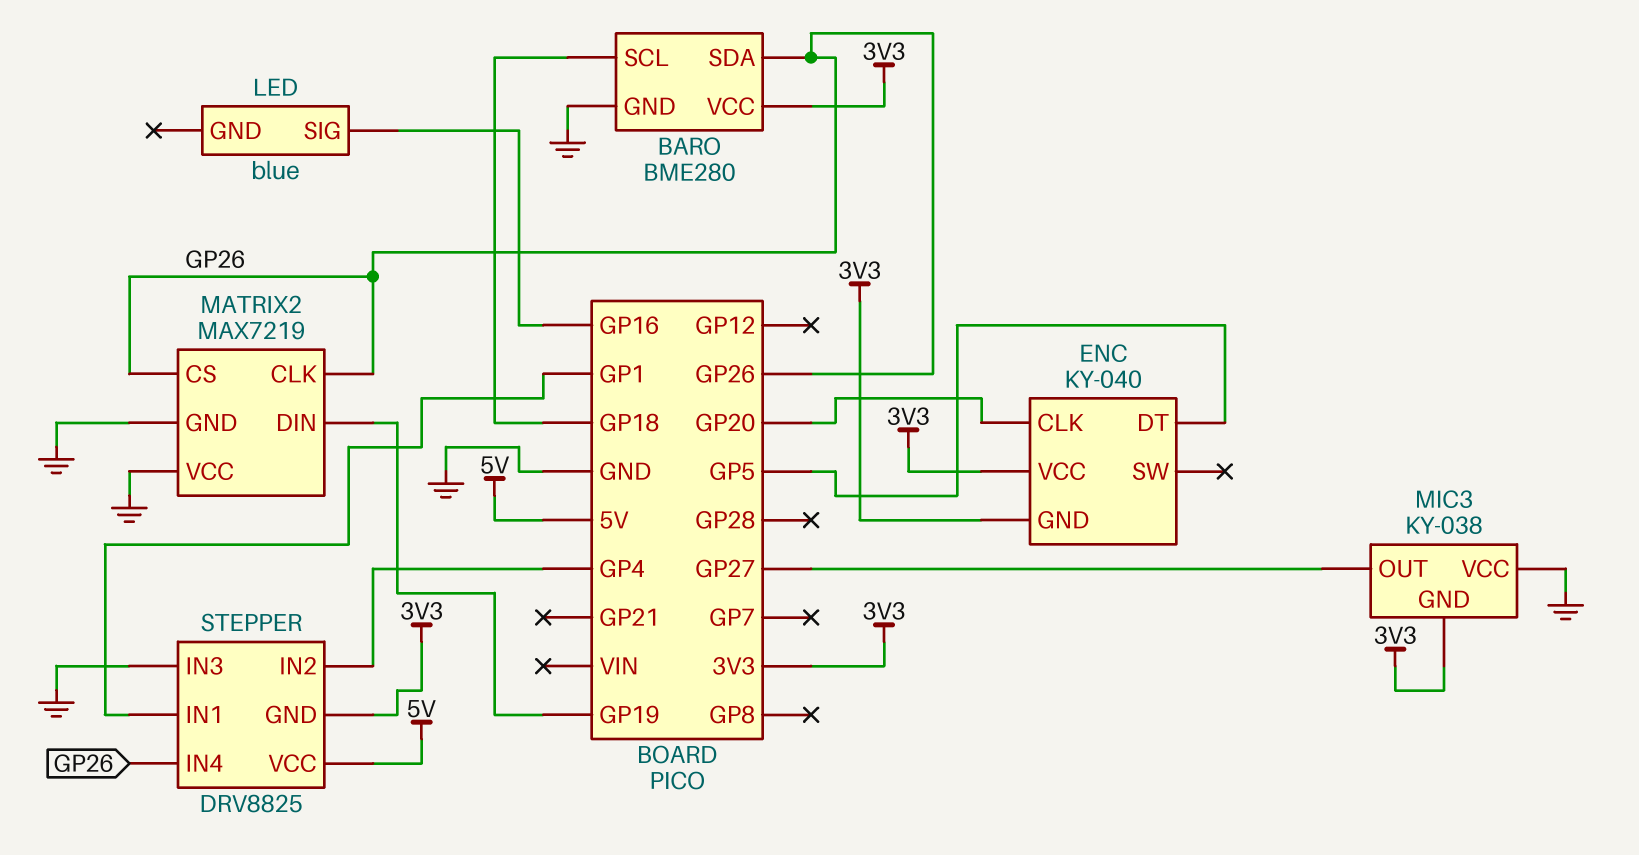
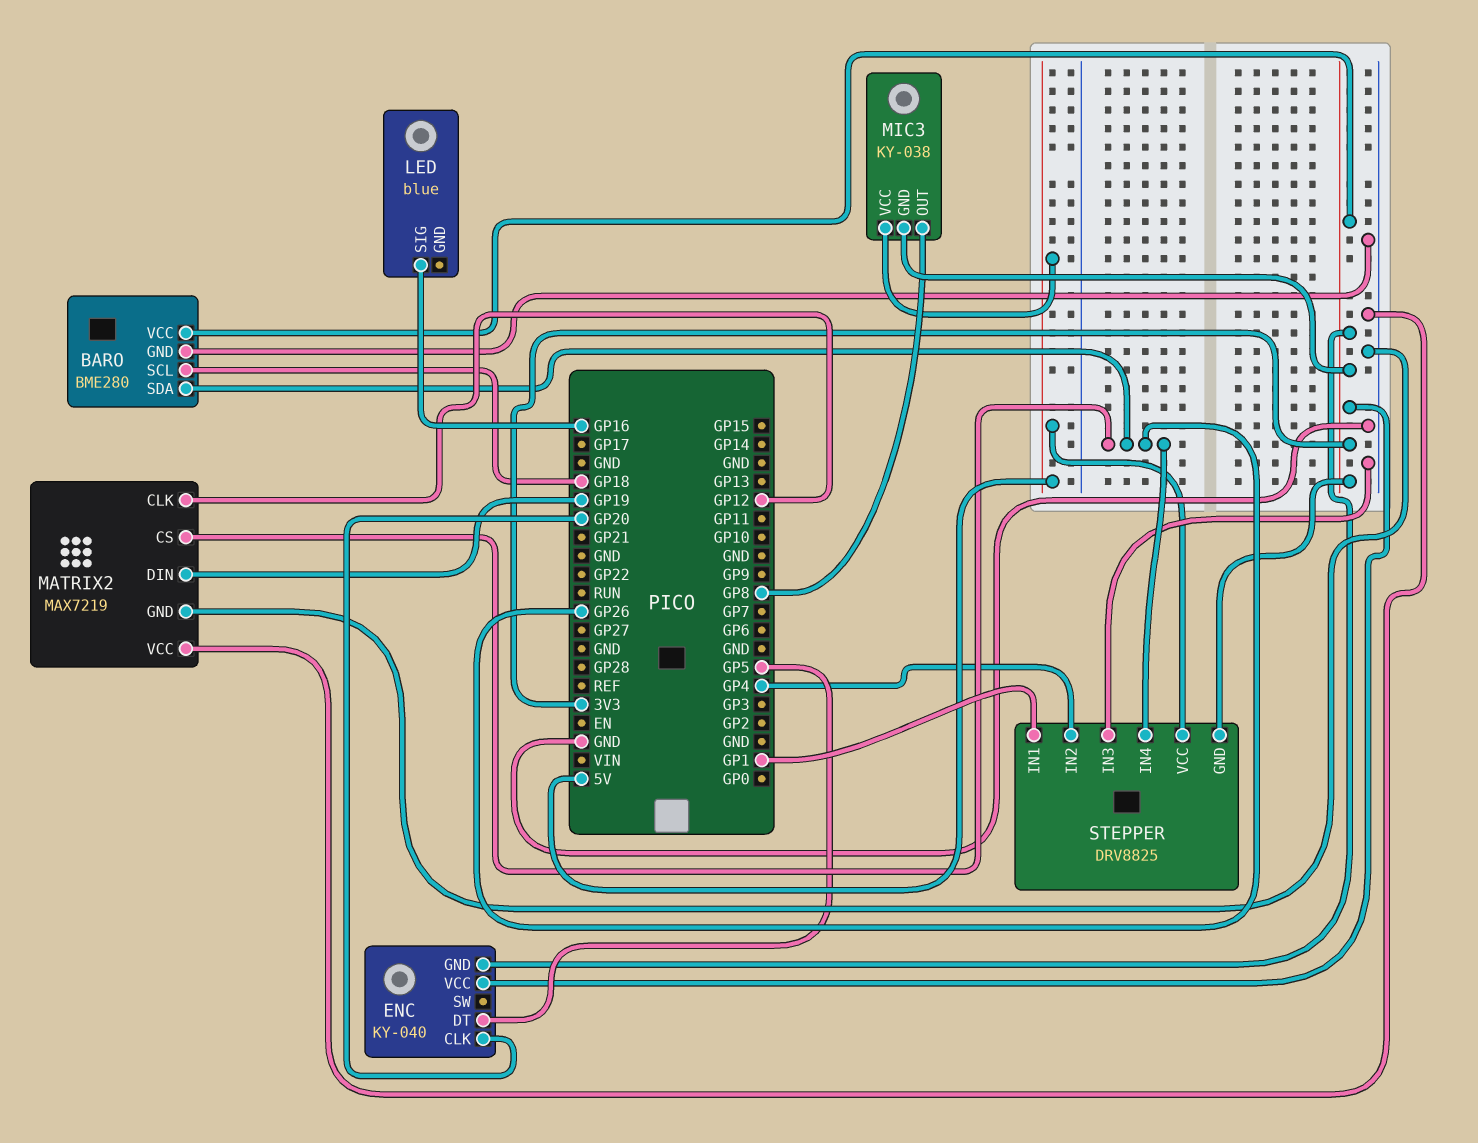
MATRIX2 pin CLK: GP26 -> GP12
MIC3 pin OUT: GP27 -> GP8
MIC3 pin VCC: GND -> 5V

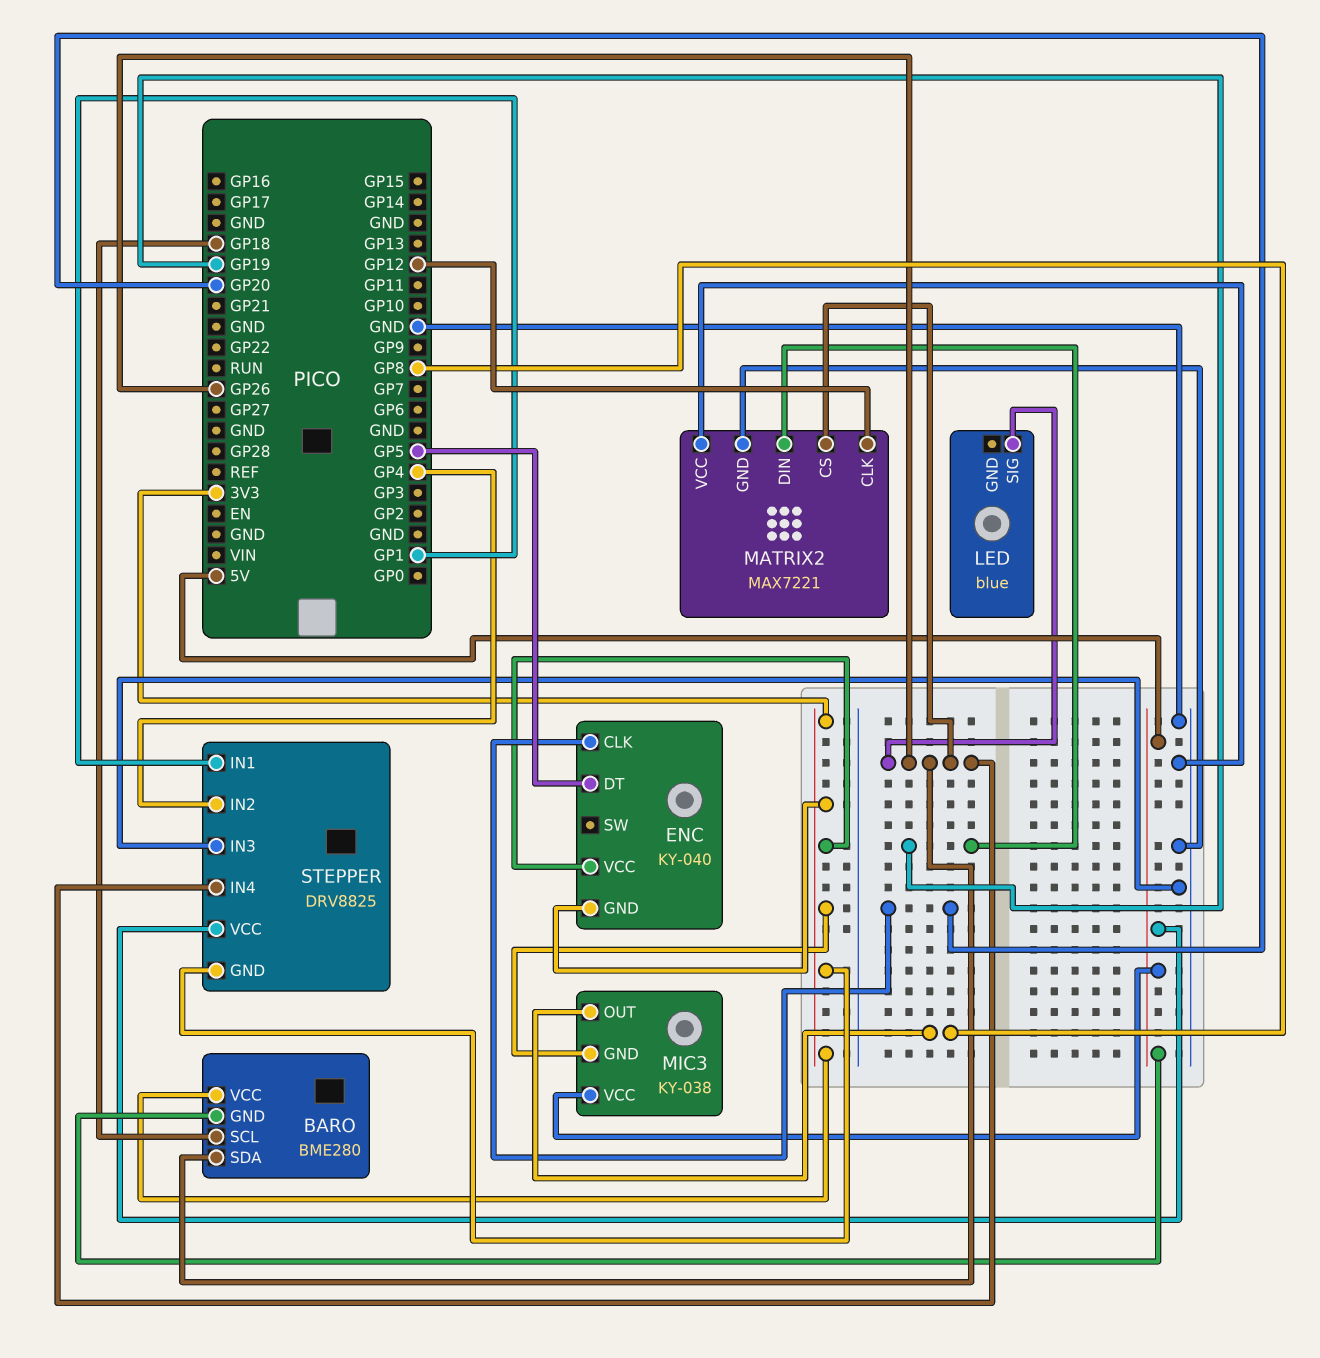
BARO pin GND: GND -> 5V
LED pin SIG: GP16 -> GP26
MATRIX2: MAX7219 -> MAX7221

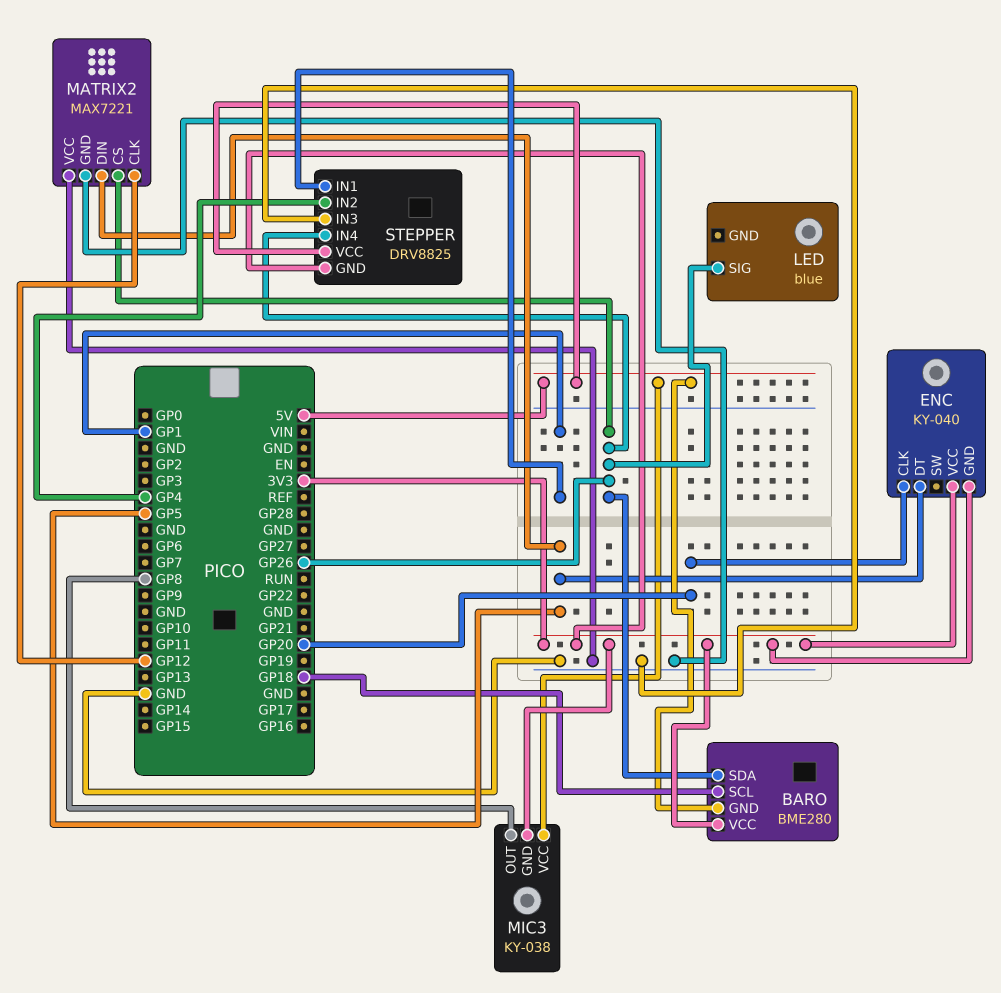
MATRIX2 pin DIN: GP19 -> GP5

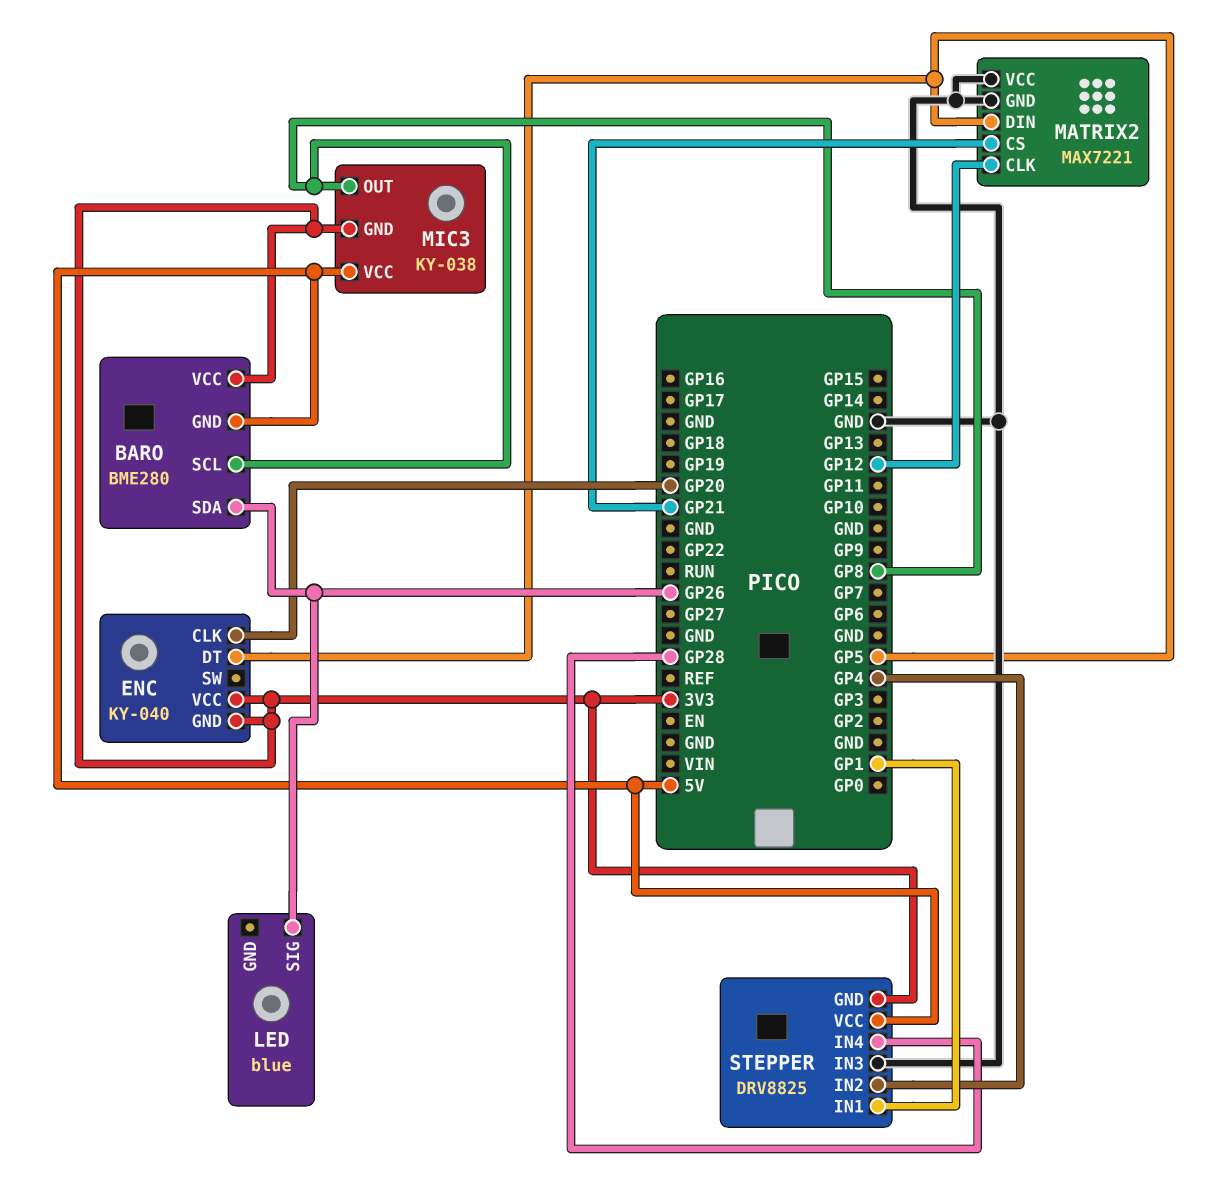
BARO pin SCL: GP18 -> GP8
MATRIX2 pin CS: GP26 -> GP21
STEPPER pin IN4: GP26 -> GP28

